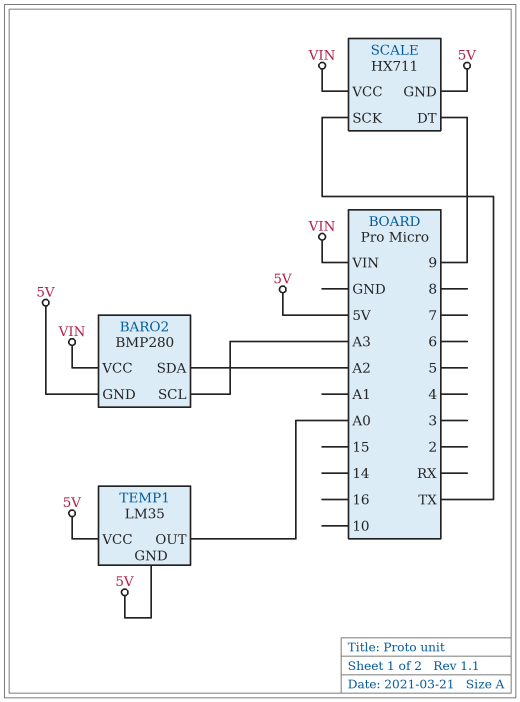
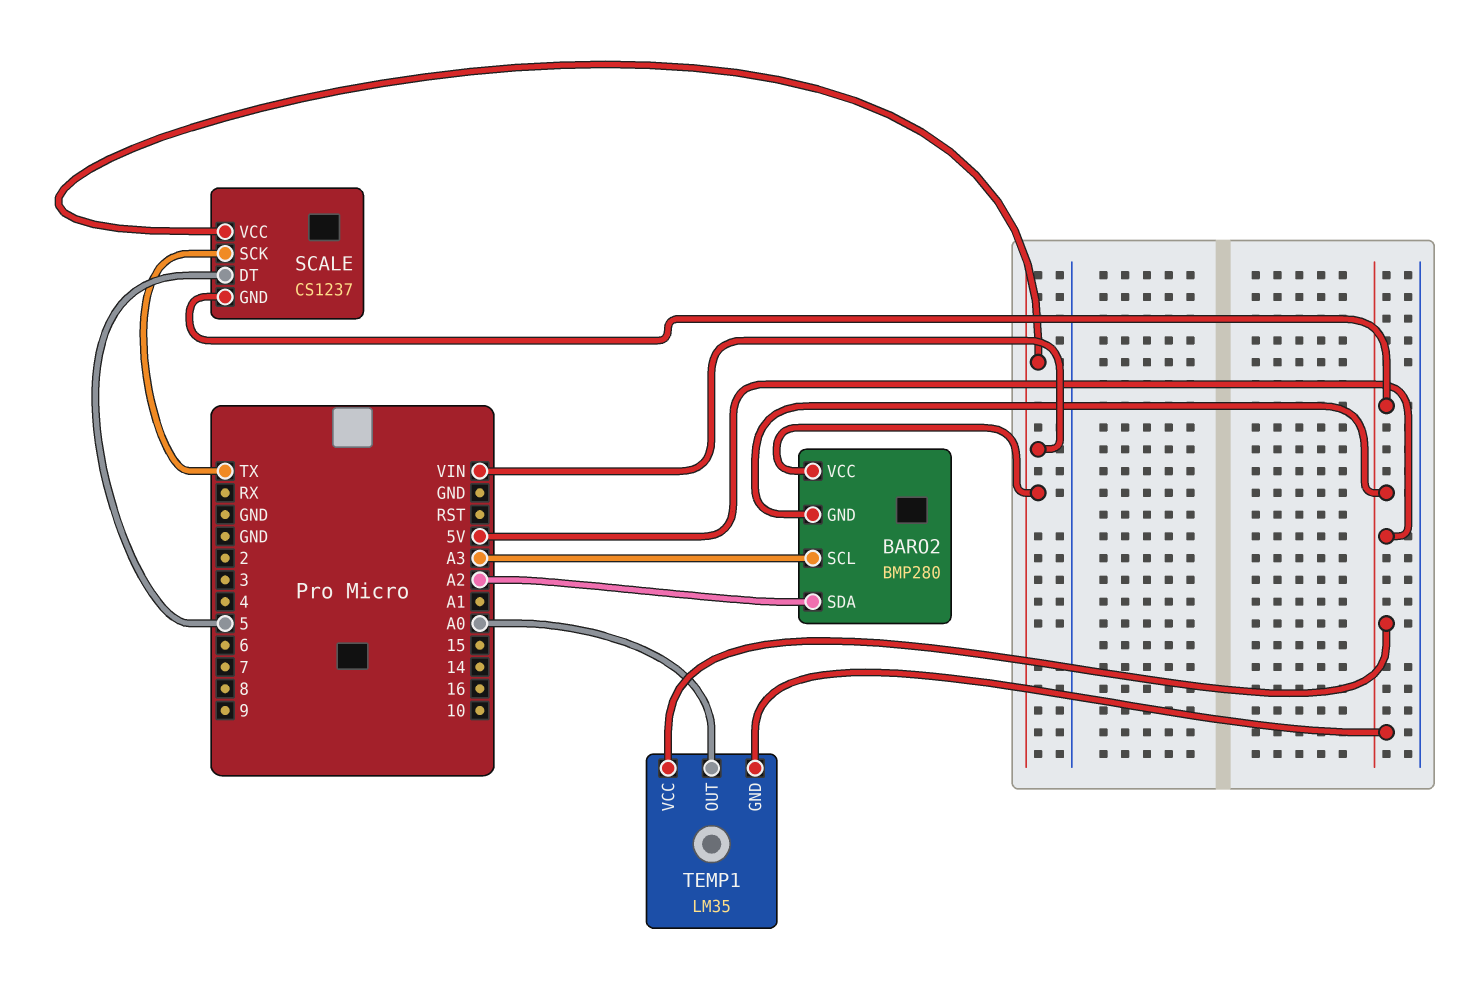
SCALE: HX711 -> CS1237
SCALE pin DT: 9 -> 5

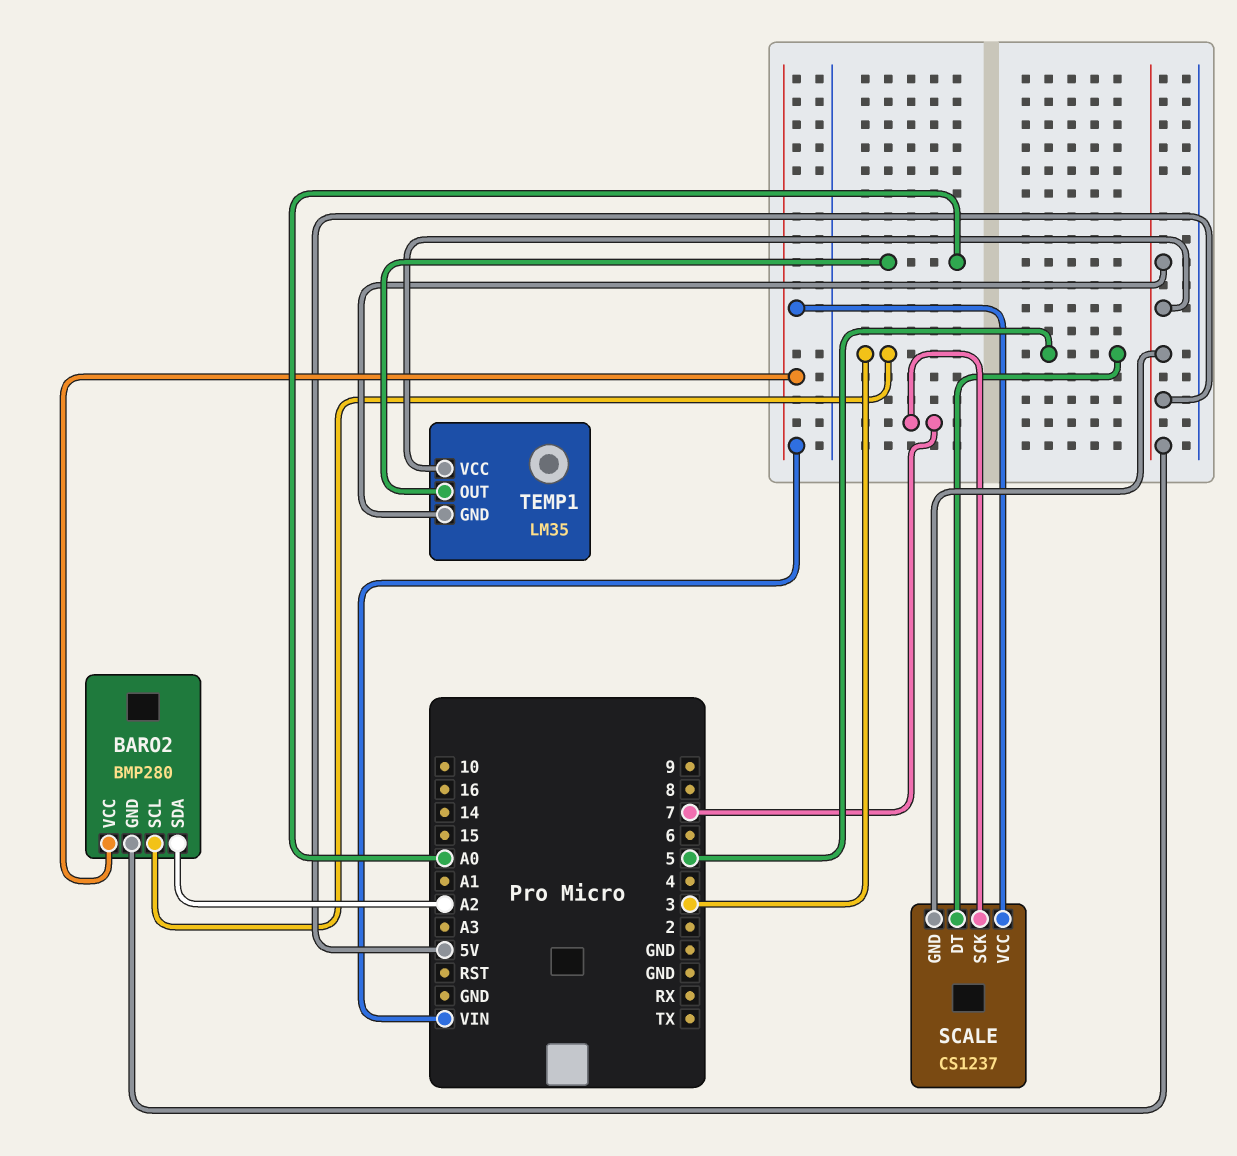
BARO2 pin SCL: A3 -> 3
SCALE pin SCK: TX -> 7

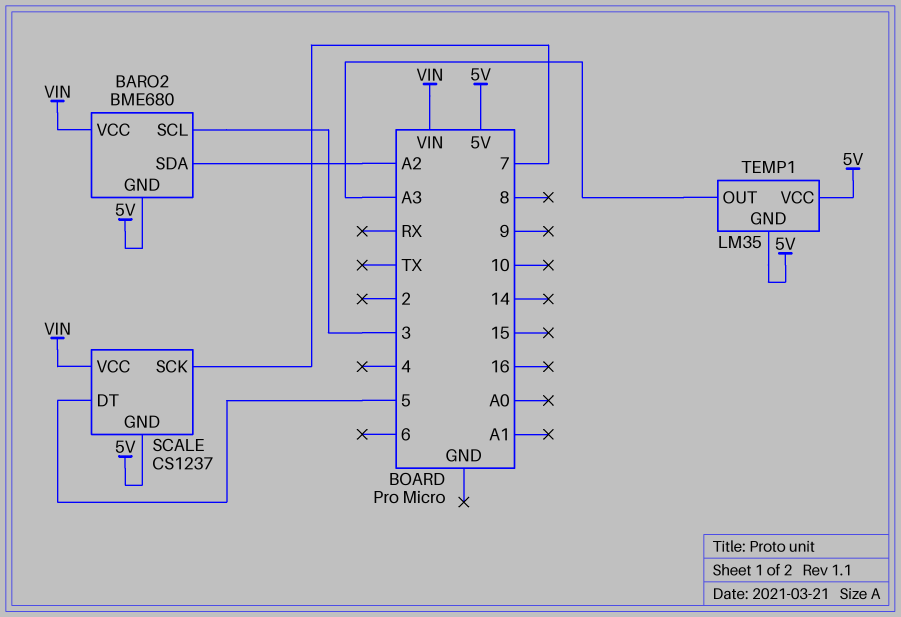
BARO2: BMP280 -> BME680
TEMP1 pin OUT: A0 -> A3

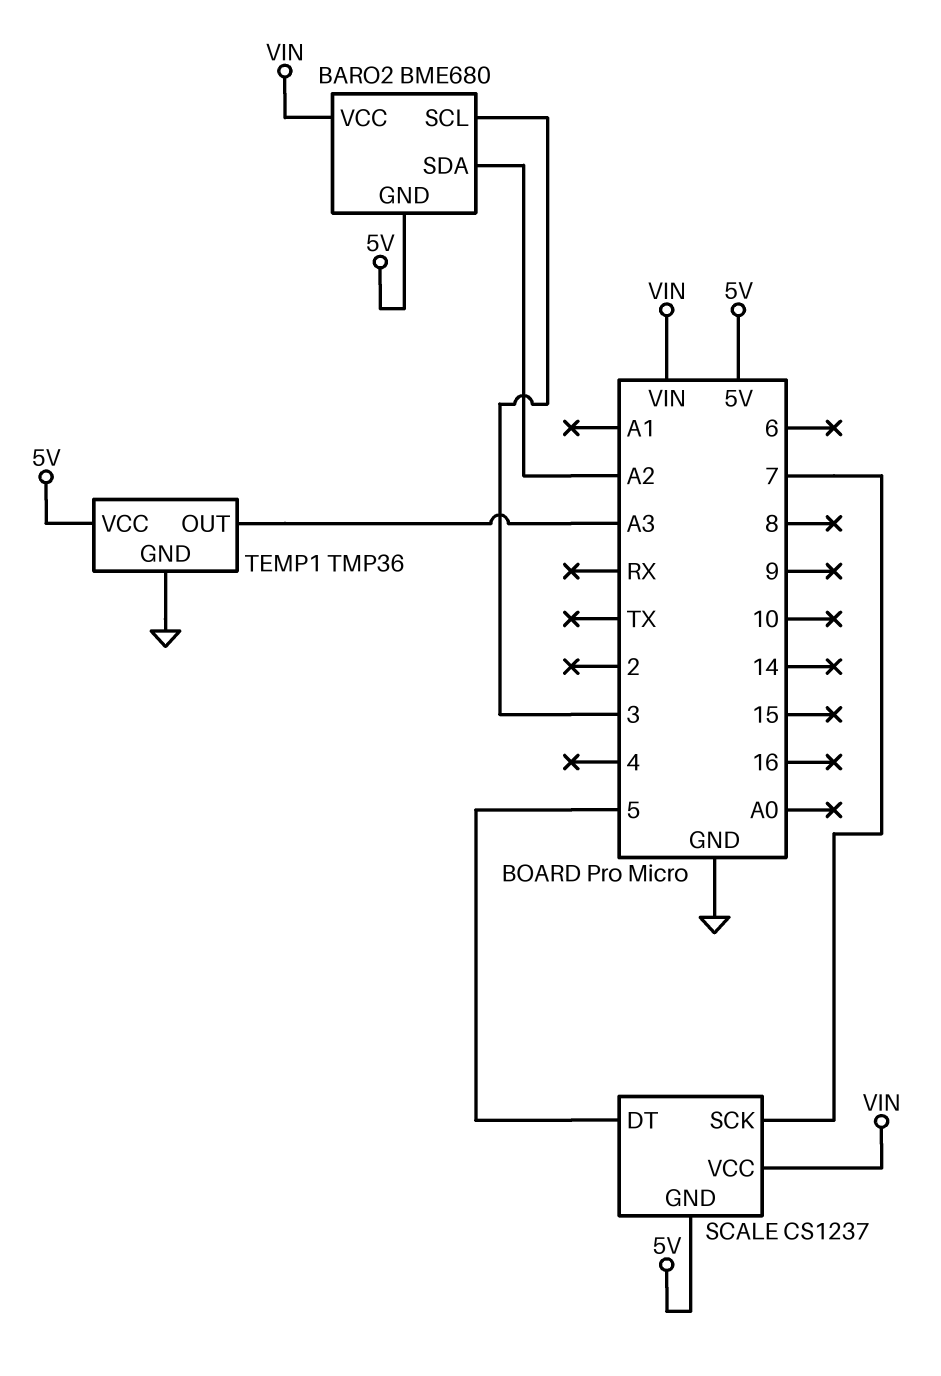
TEMP1: LM35 -> TMP36
TEMP1 pin GND: 5V -> GND

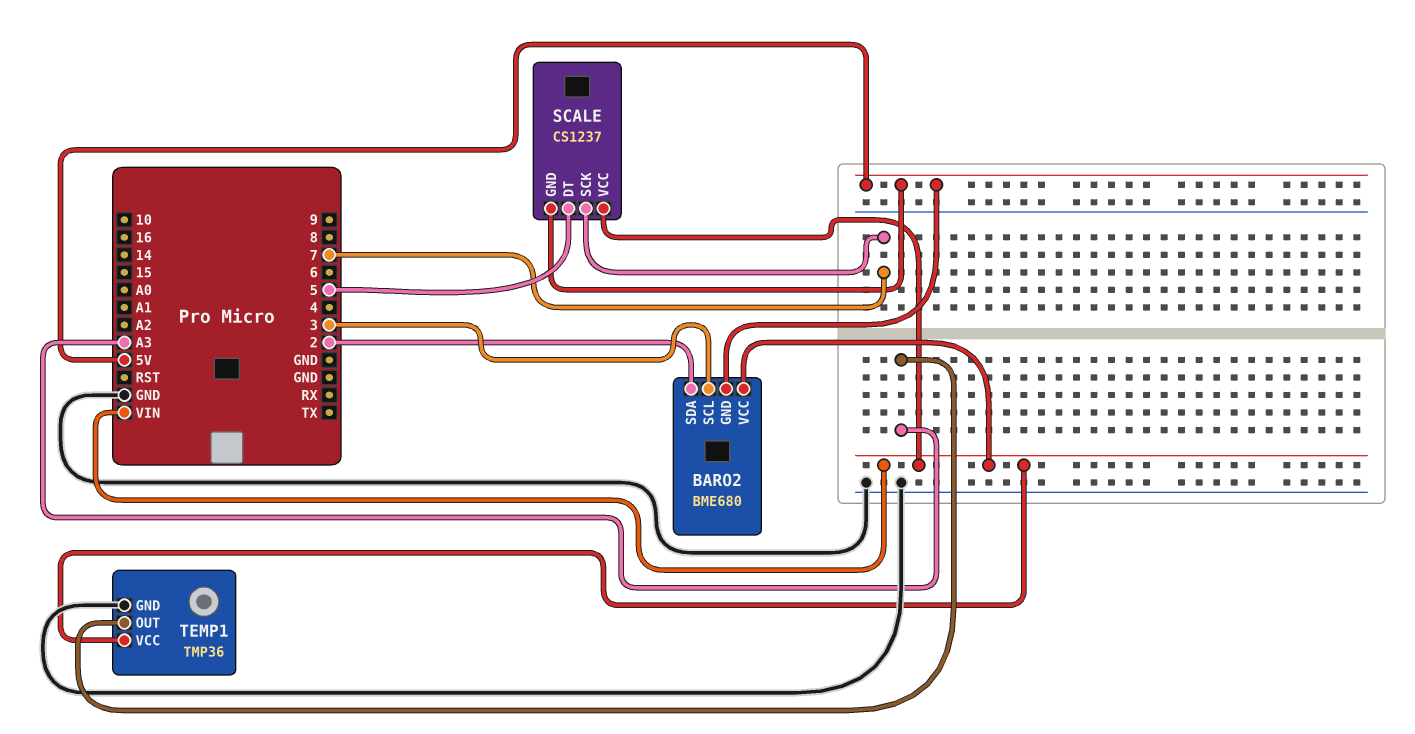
BARO2 pin SDA: A2 -> 2
TEMP1 pin VCC: 5V -> VIN

